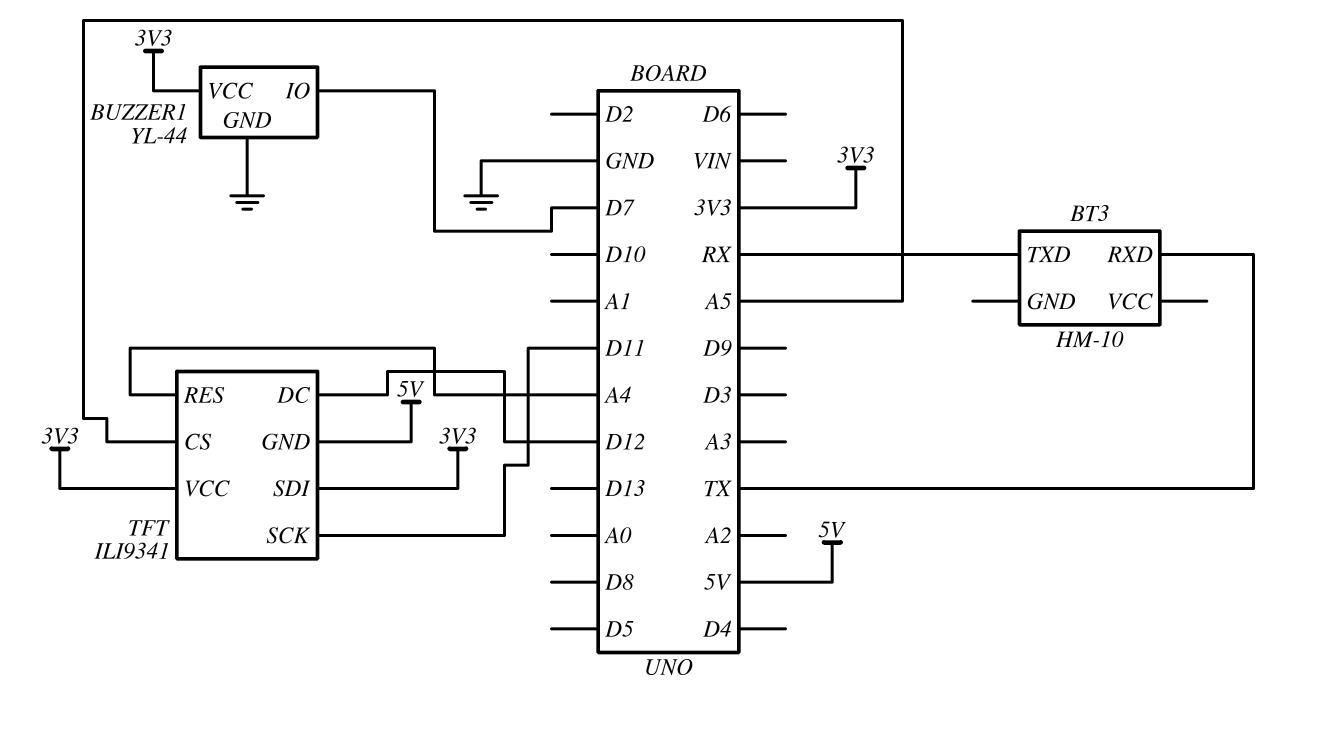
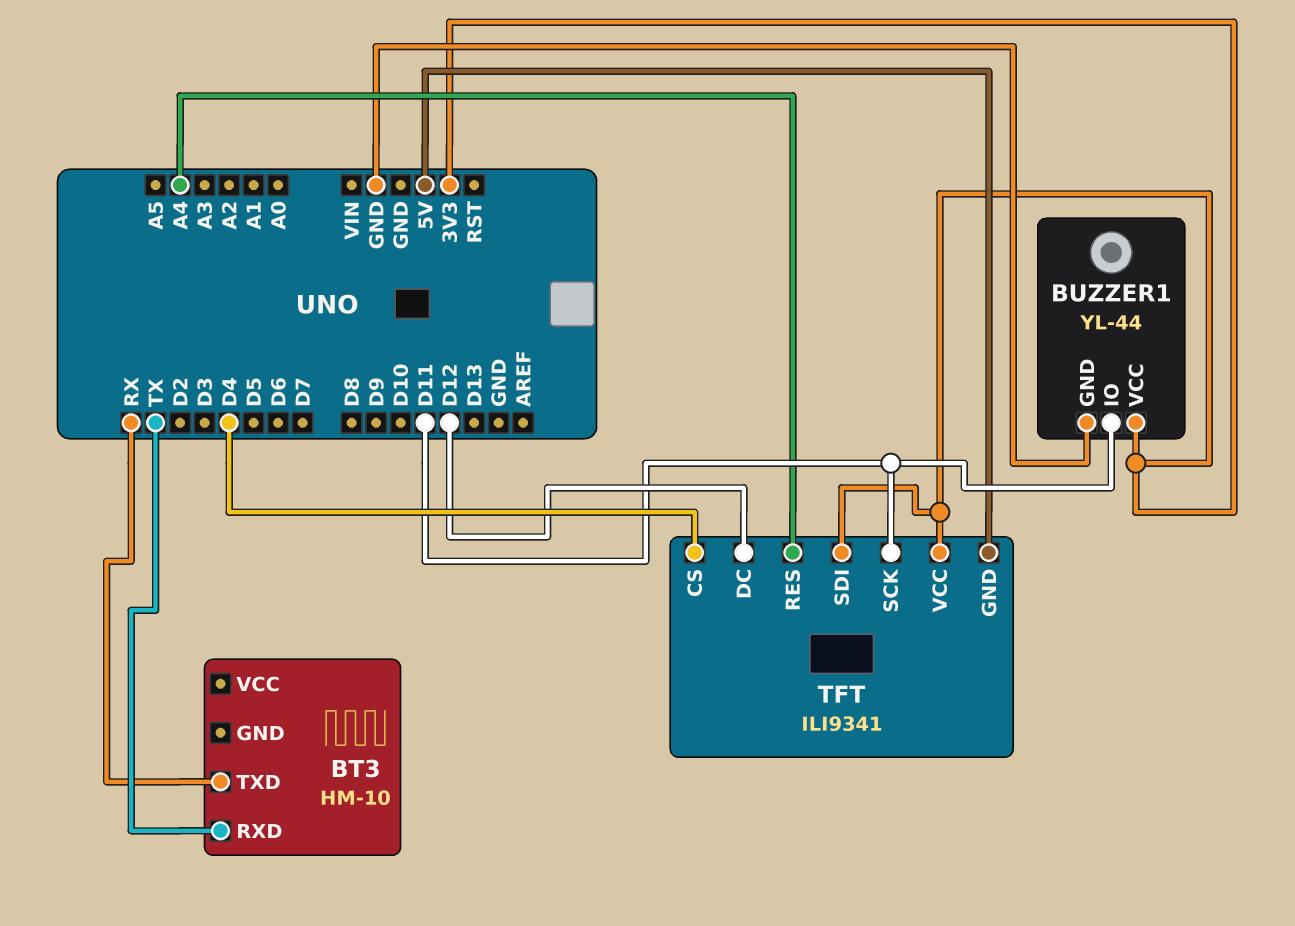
BUZZER1 pin IO: D7 -> D11
TFT pin CS: A5 -> D4

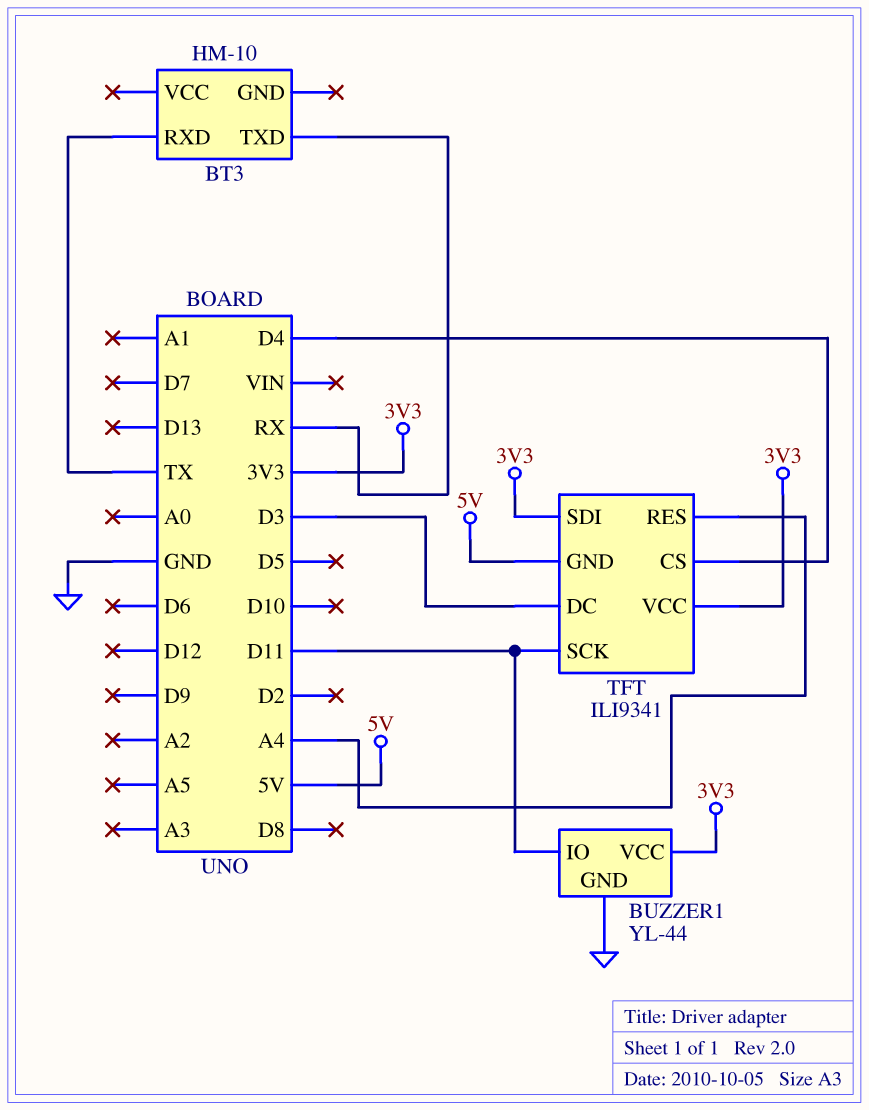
TFT pin DC: D12 -> D3

